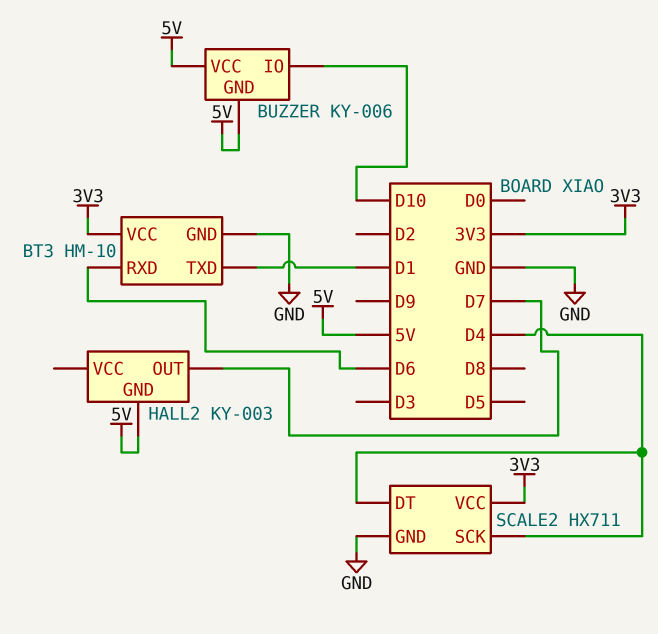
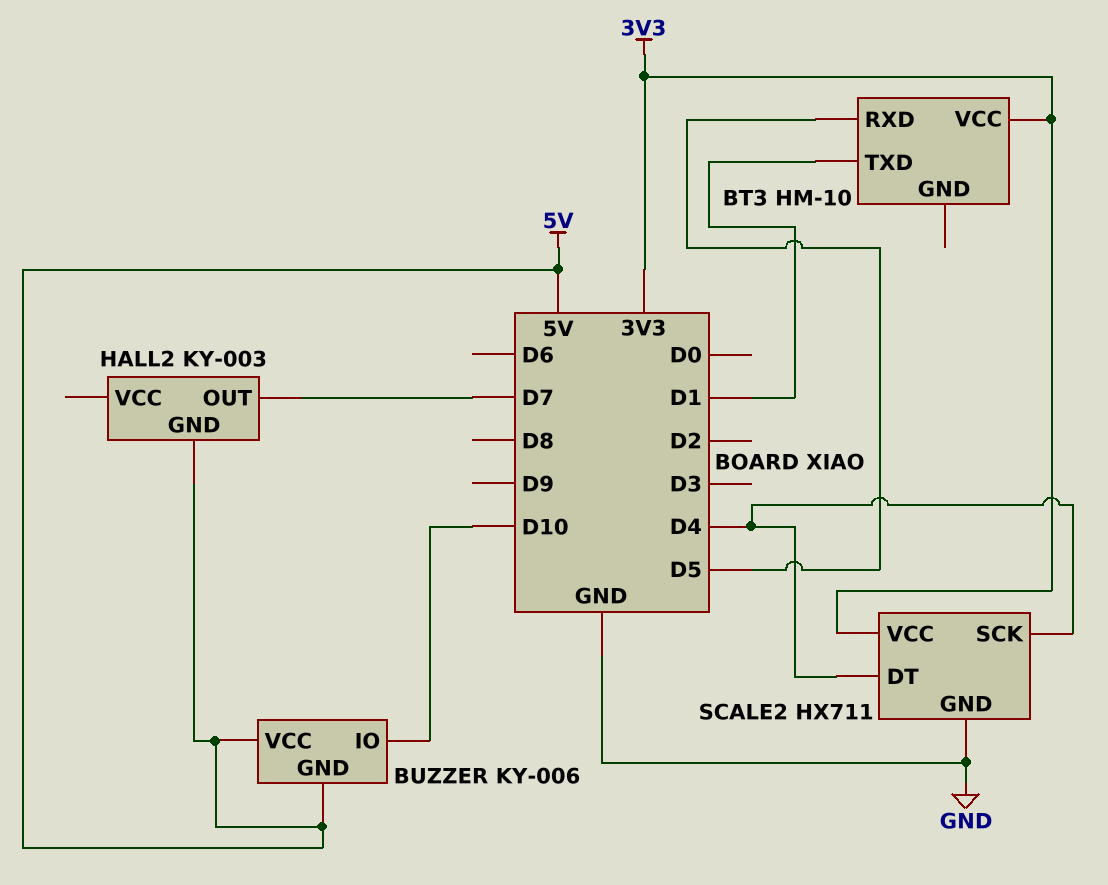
BT3 pin GND: GND -> none
BT3 pin RXD: D6 -> D5

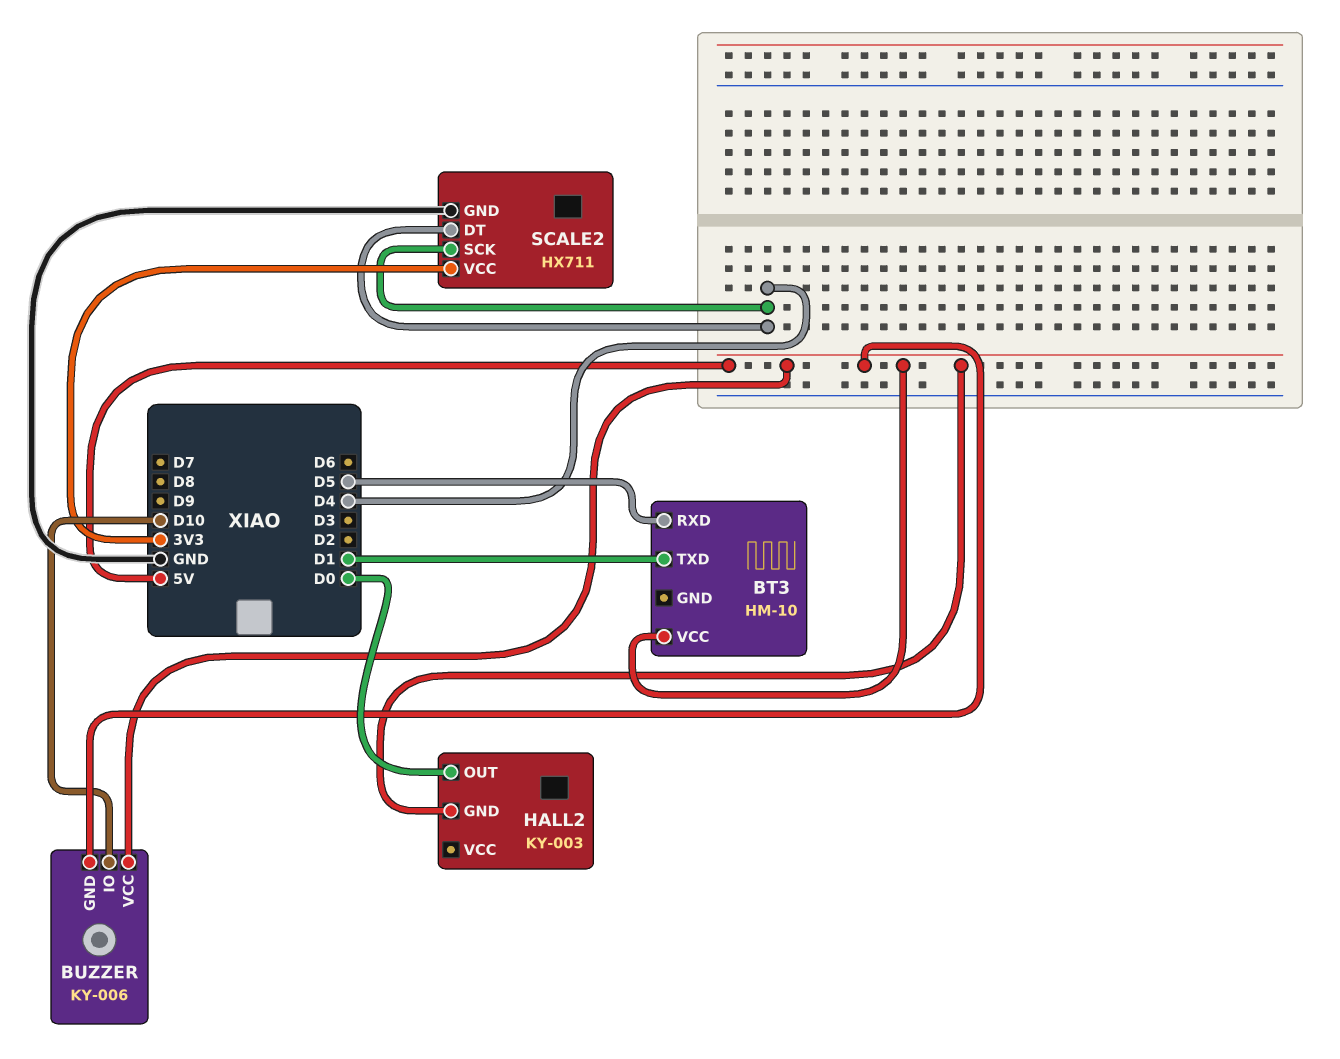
BT3 pin VCC: 3V3 -> 5V
HALL2 pin OUT: D7 -> D0

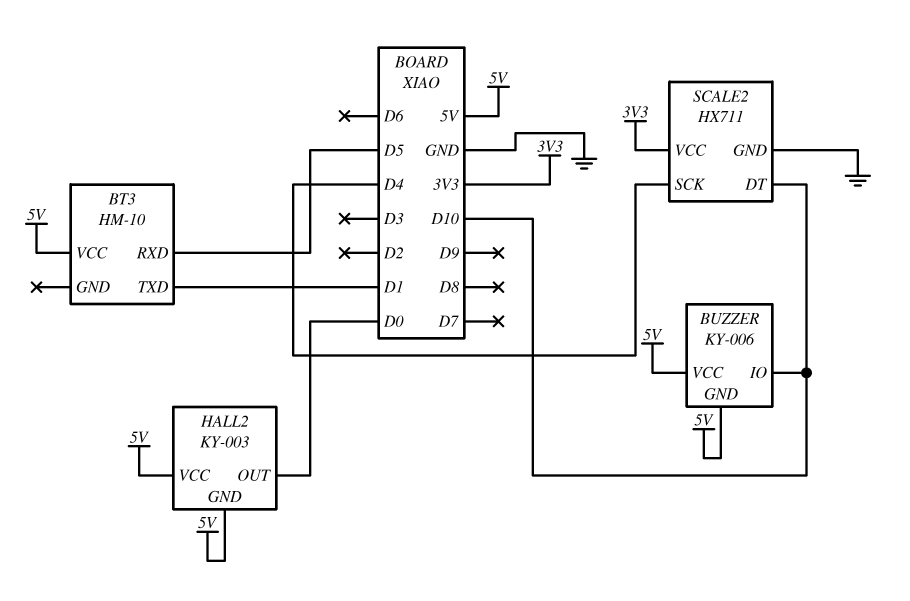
HALL2 pin VCC: none -> 5V
SCALE2 pin DT: D4 -> D10

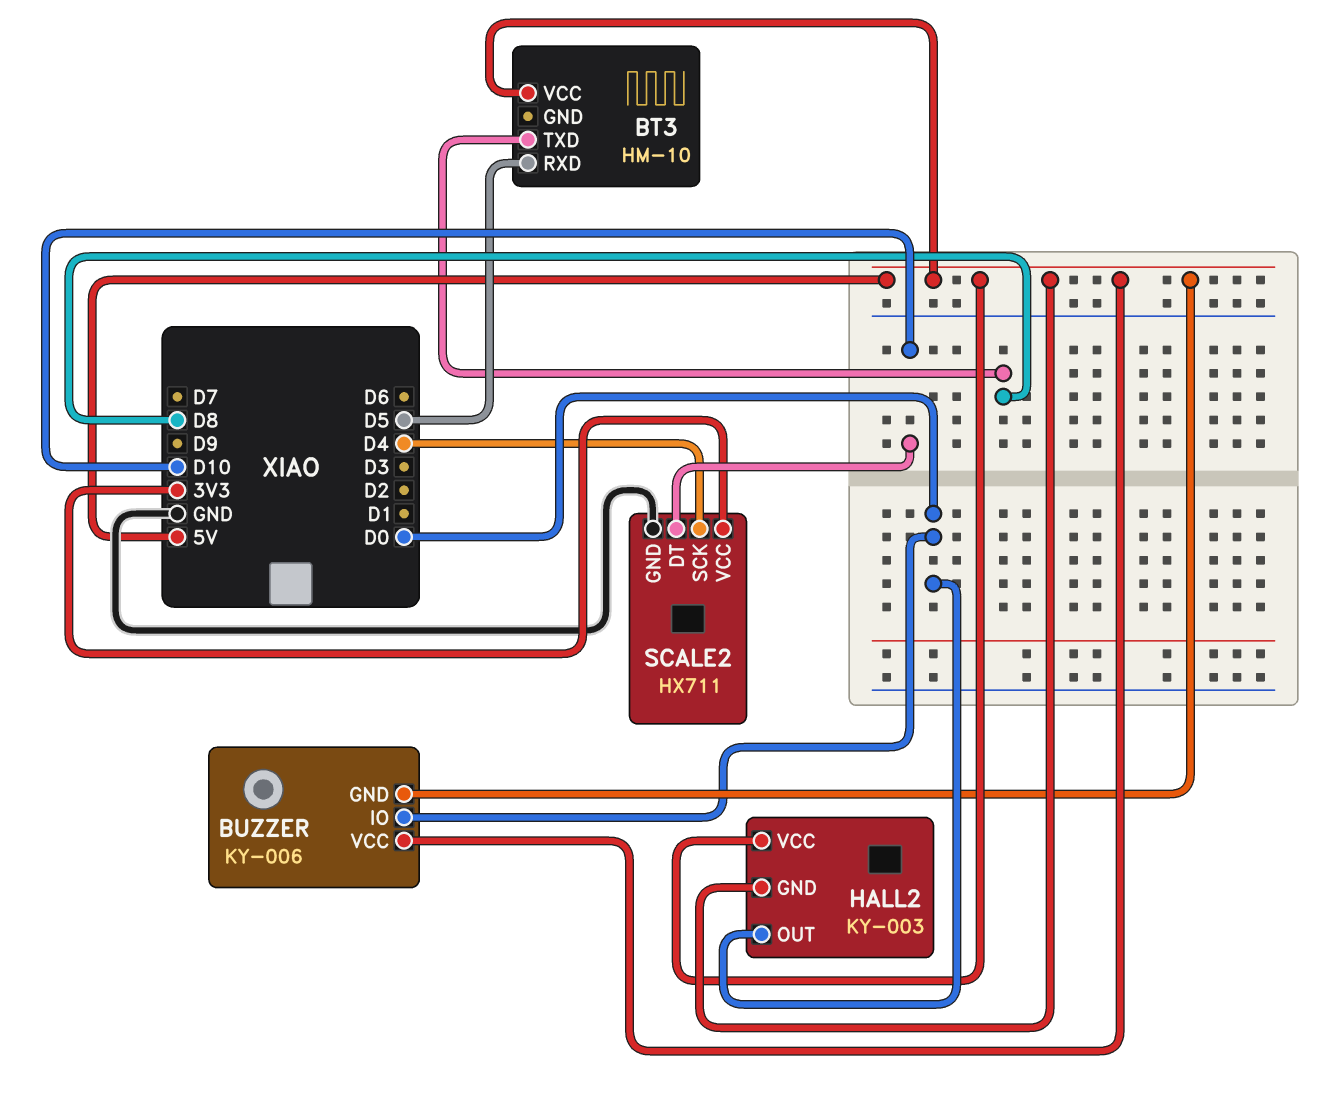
BT3 pin TXD: D1 -> D8
BUZZER pin IO: D10 -> D0

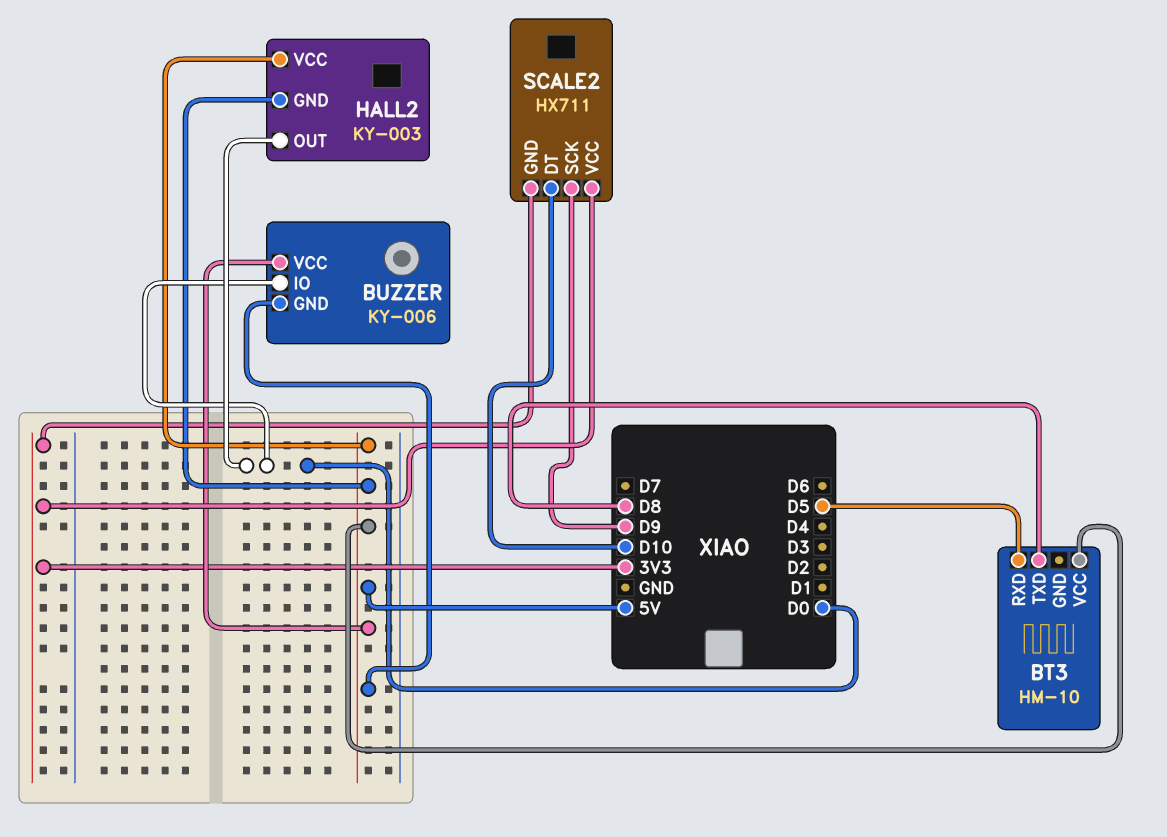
SCALE2 pin GND: GND -> 3V3
SCALE2 pin SCK: D4 -> D9

